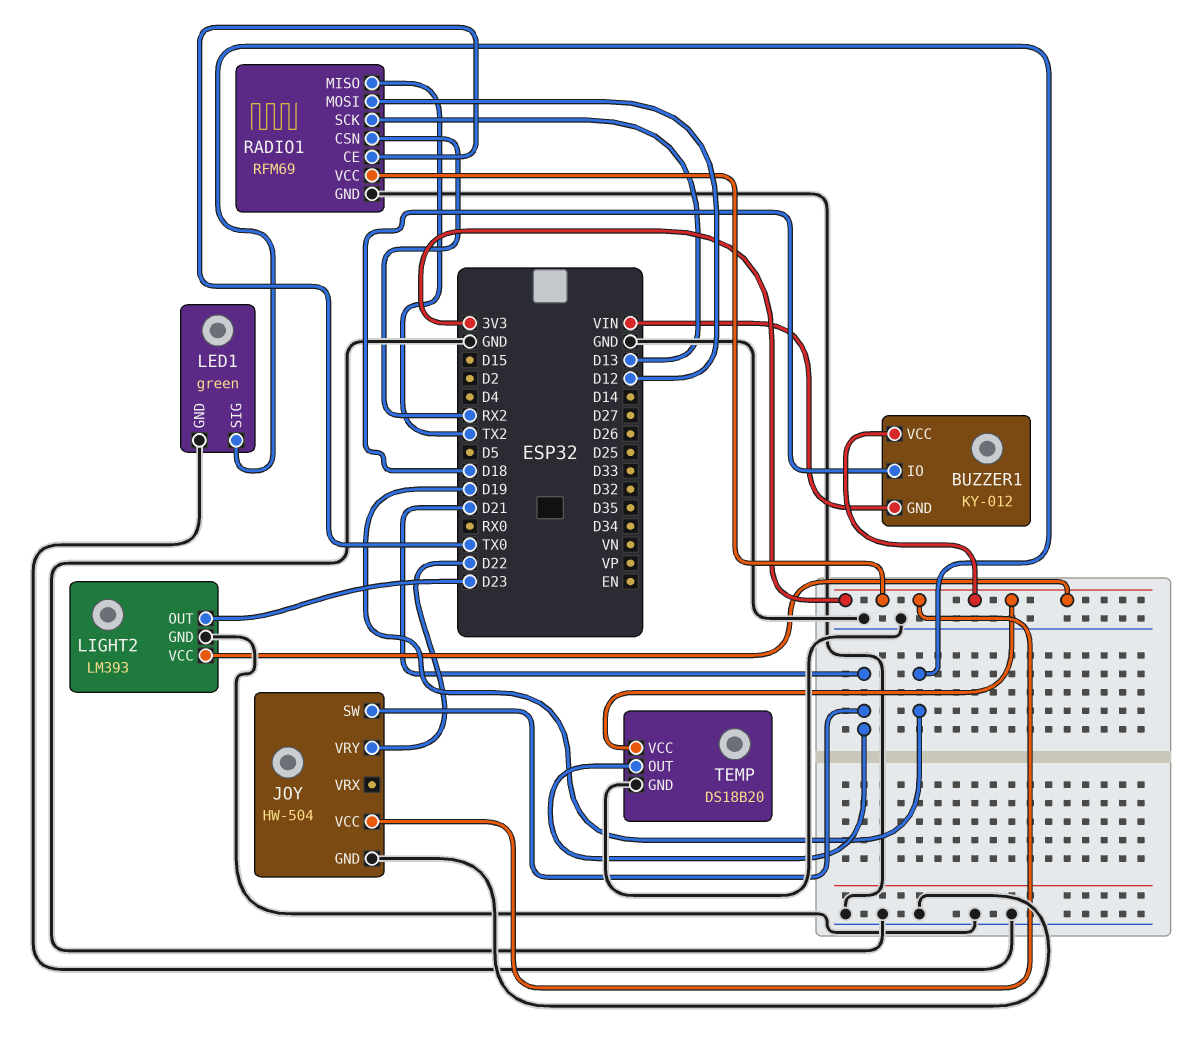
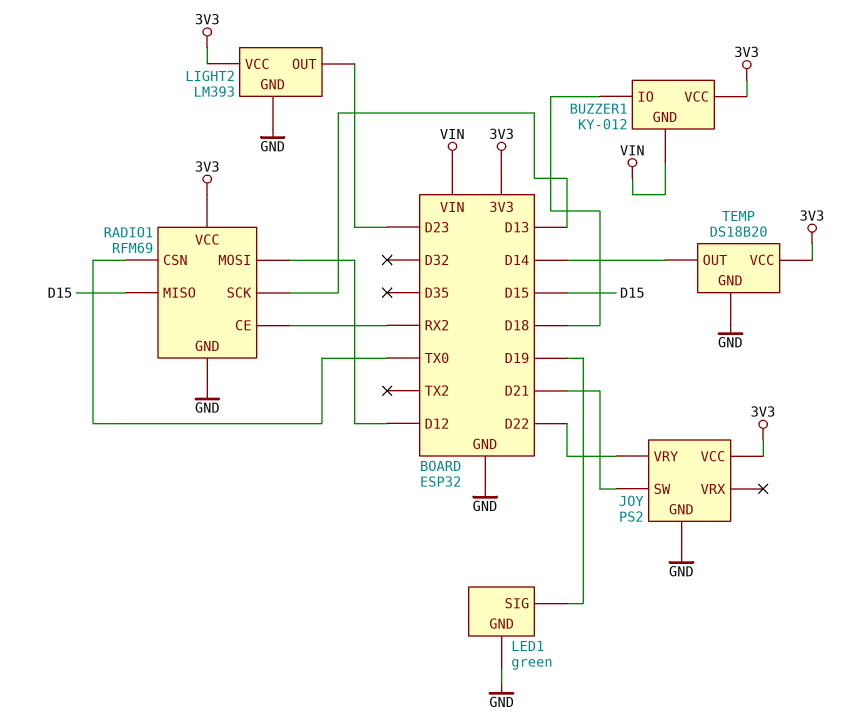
JOY: HW-504 -> PS2
RADIO1 pin CE: TX0 -> RX2
RADIO1 pin CSN: RX2 -> TX0
RADIO1 pin MISO: TX2 -> D15
TEMP pin OUT: D21 -> D14

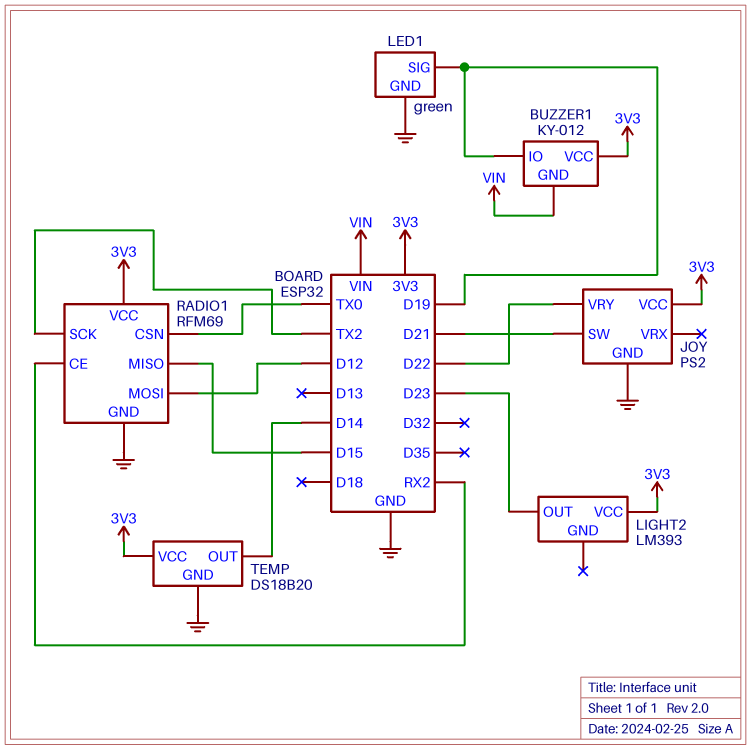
BUZZER1 pin IO: D18 -> D19
LIGHT2 pin GND: GND -> none
RADIO1 pin SCK: D13 -> TX2

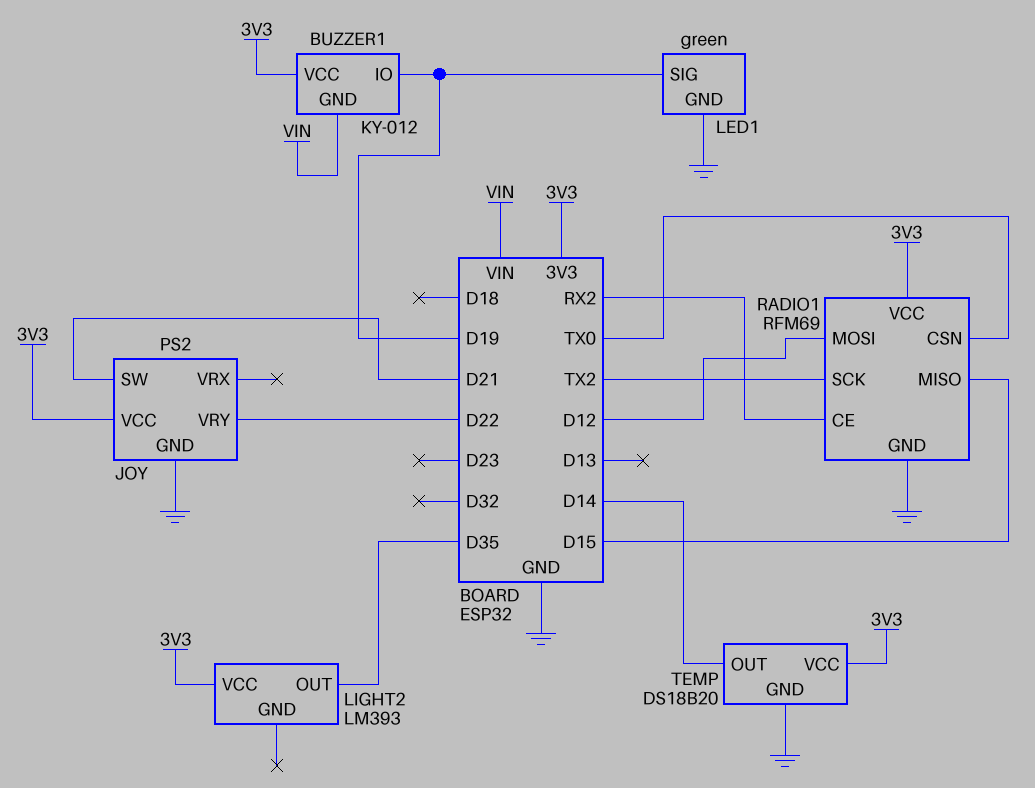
LIGHT2 pin OUT: D23 -> D35

